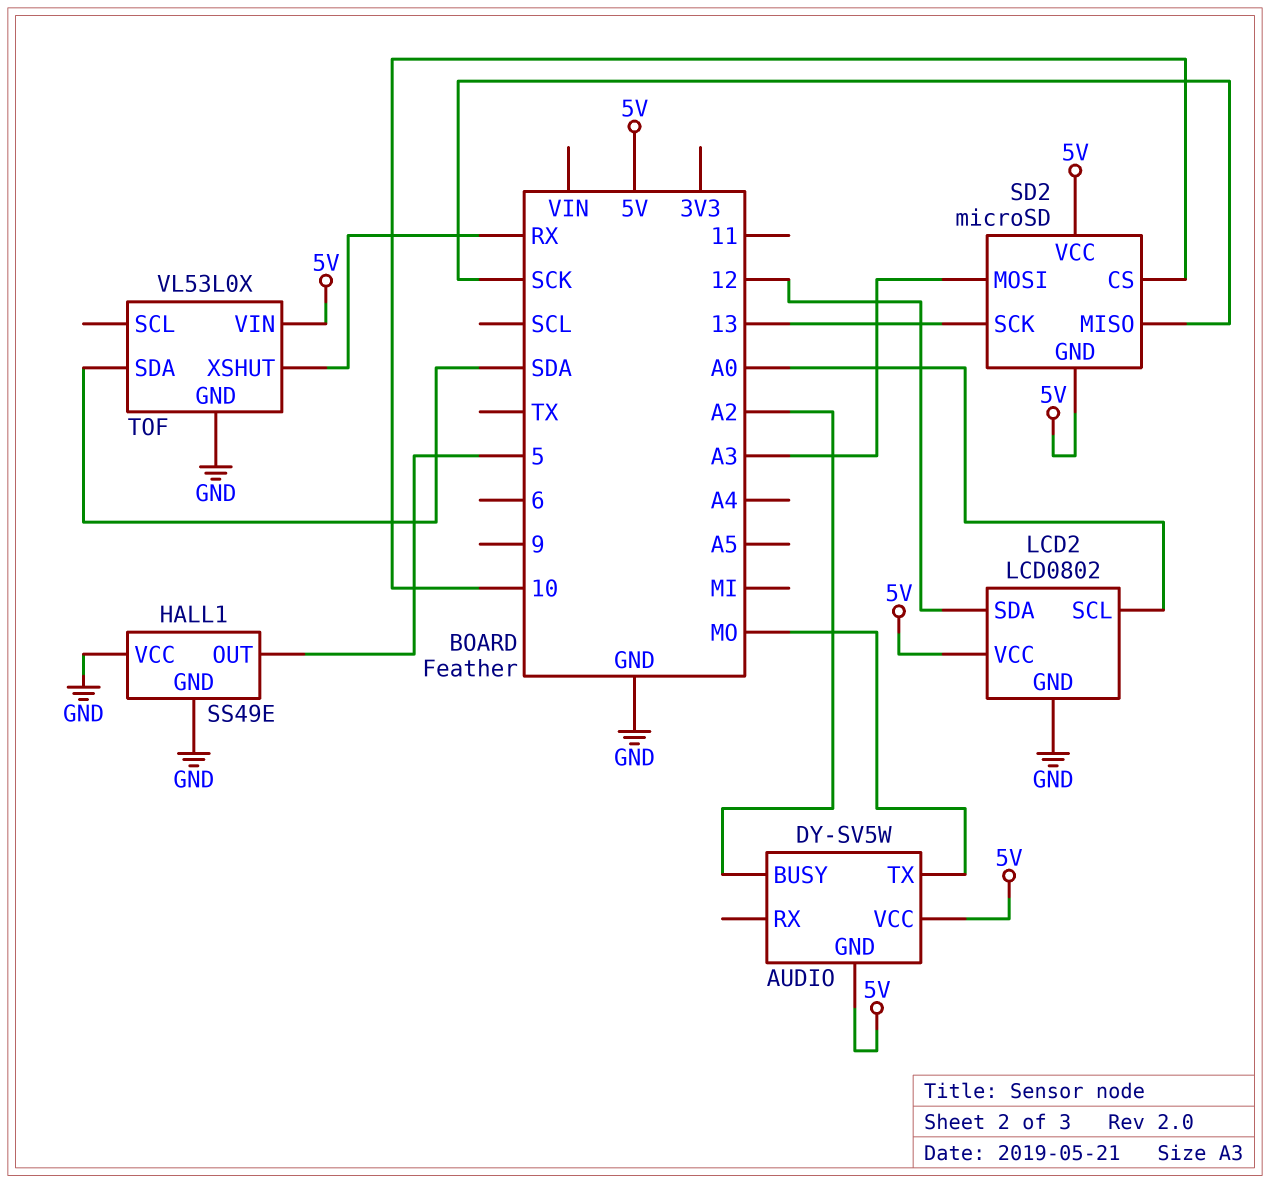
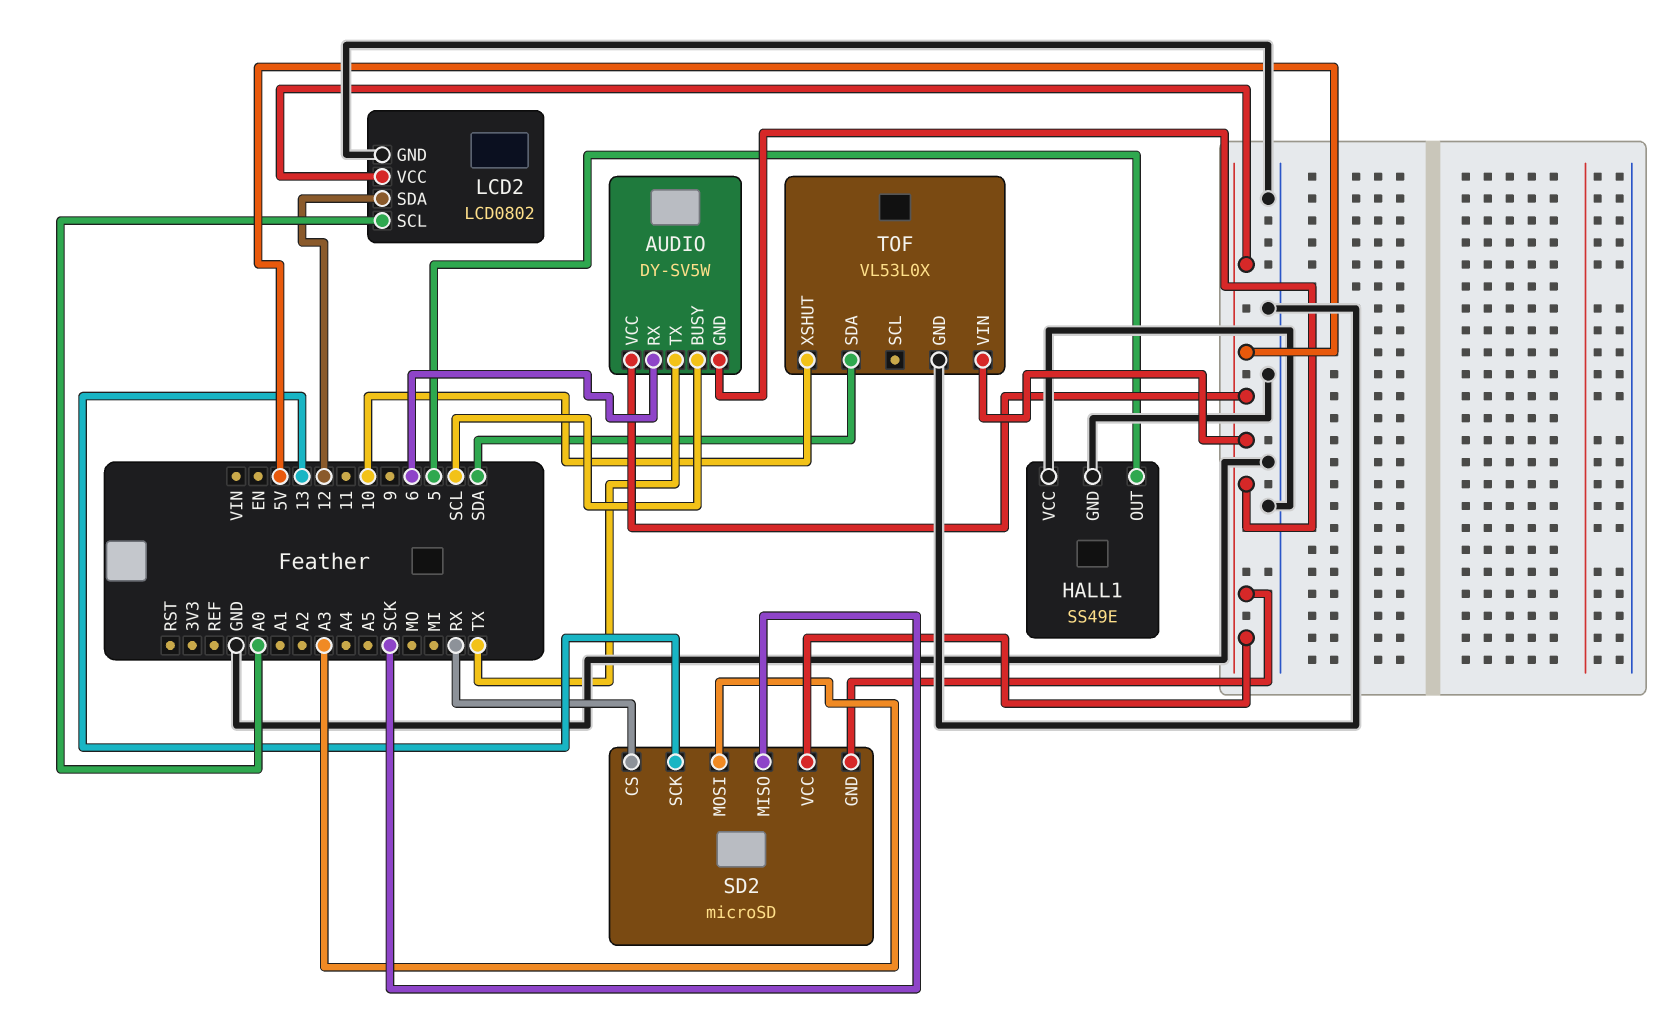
AUDIO pin BUSY: A2 -> SCL
AUDIO pin RX: none -> 6
AUDIO pin TX: MO -> TX
SD2 pin CS: 10 -> RX
TOF pin XSHUT: RX -> 10

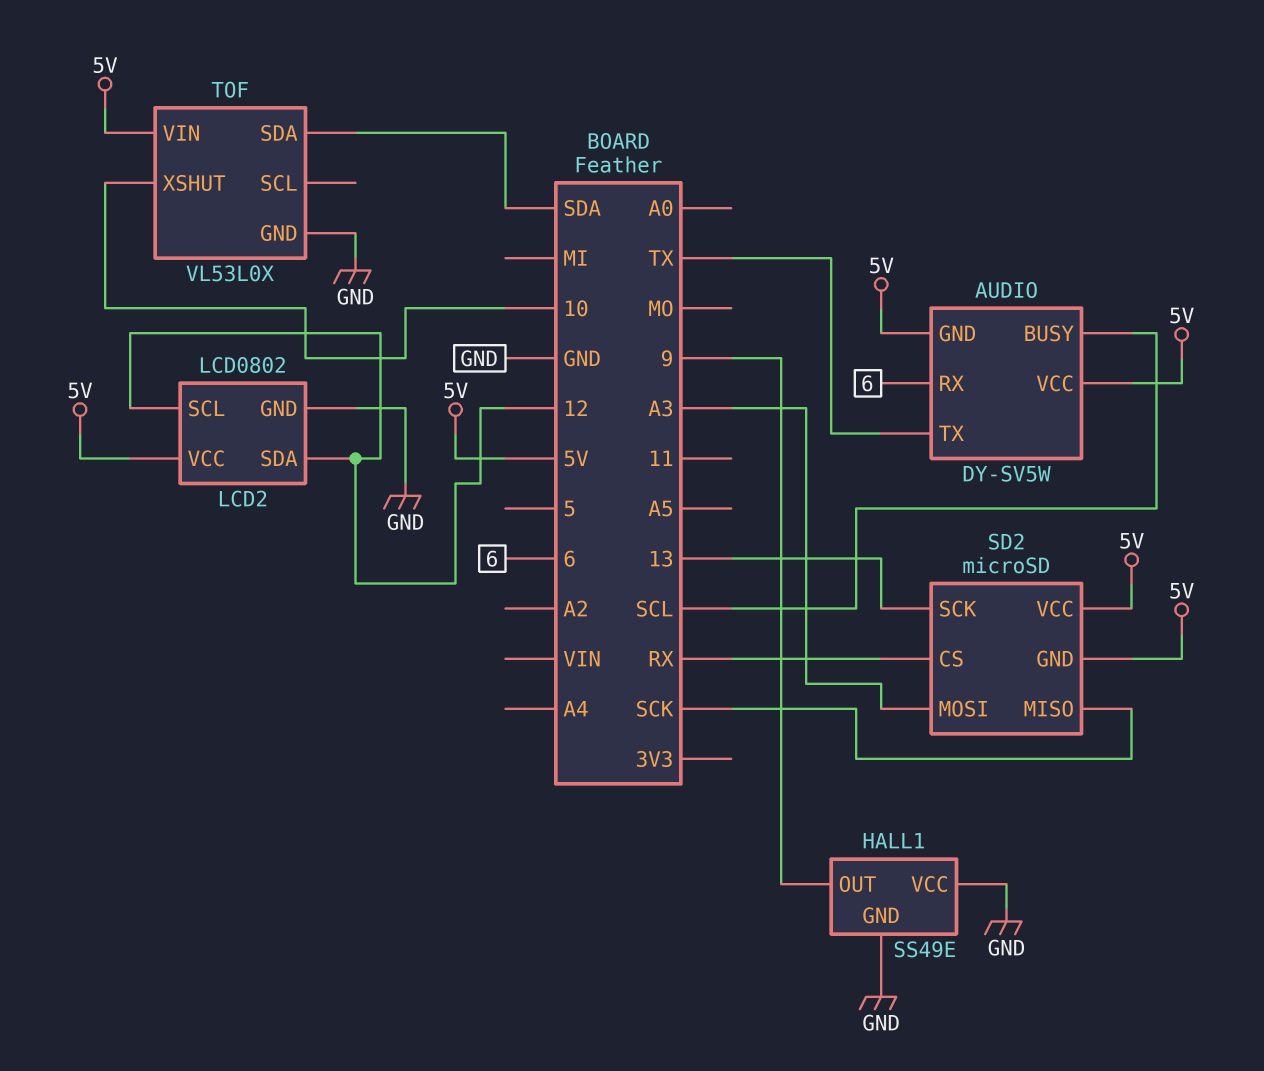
HALL1 pin OUT: 5 -> 9
LCD2 pin SCL: A0 -> 12

